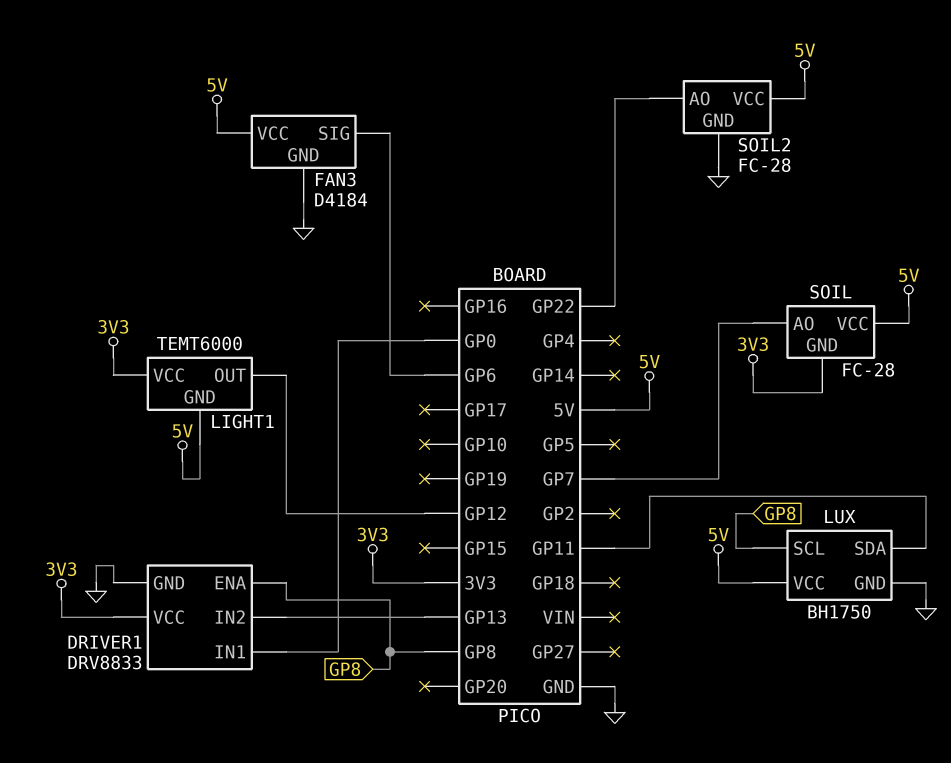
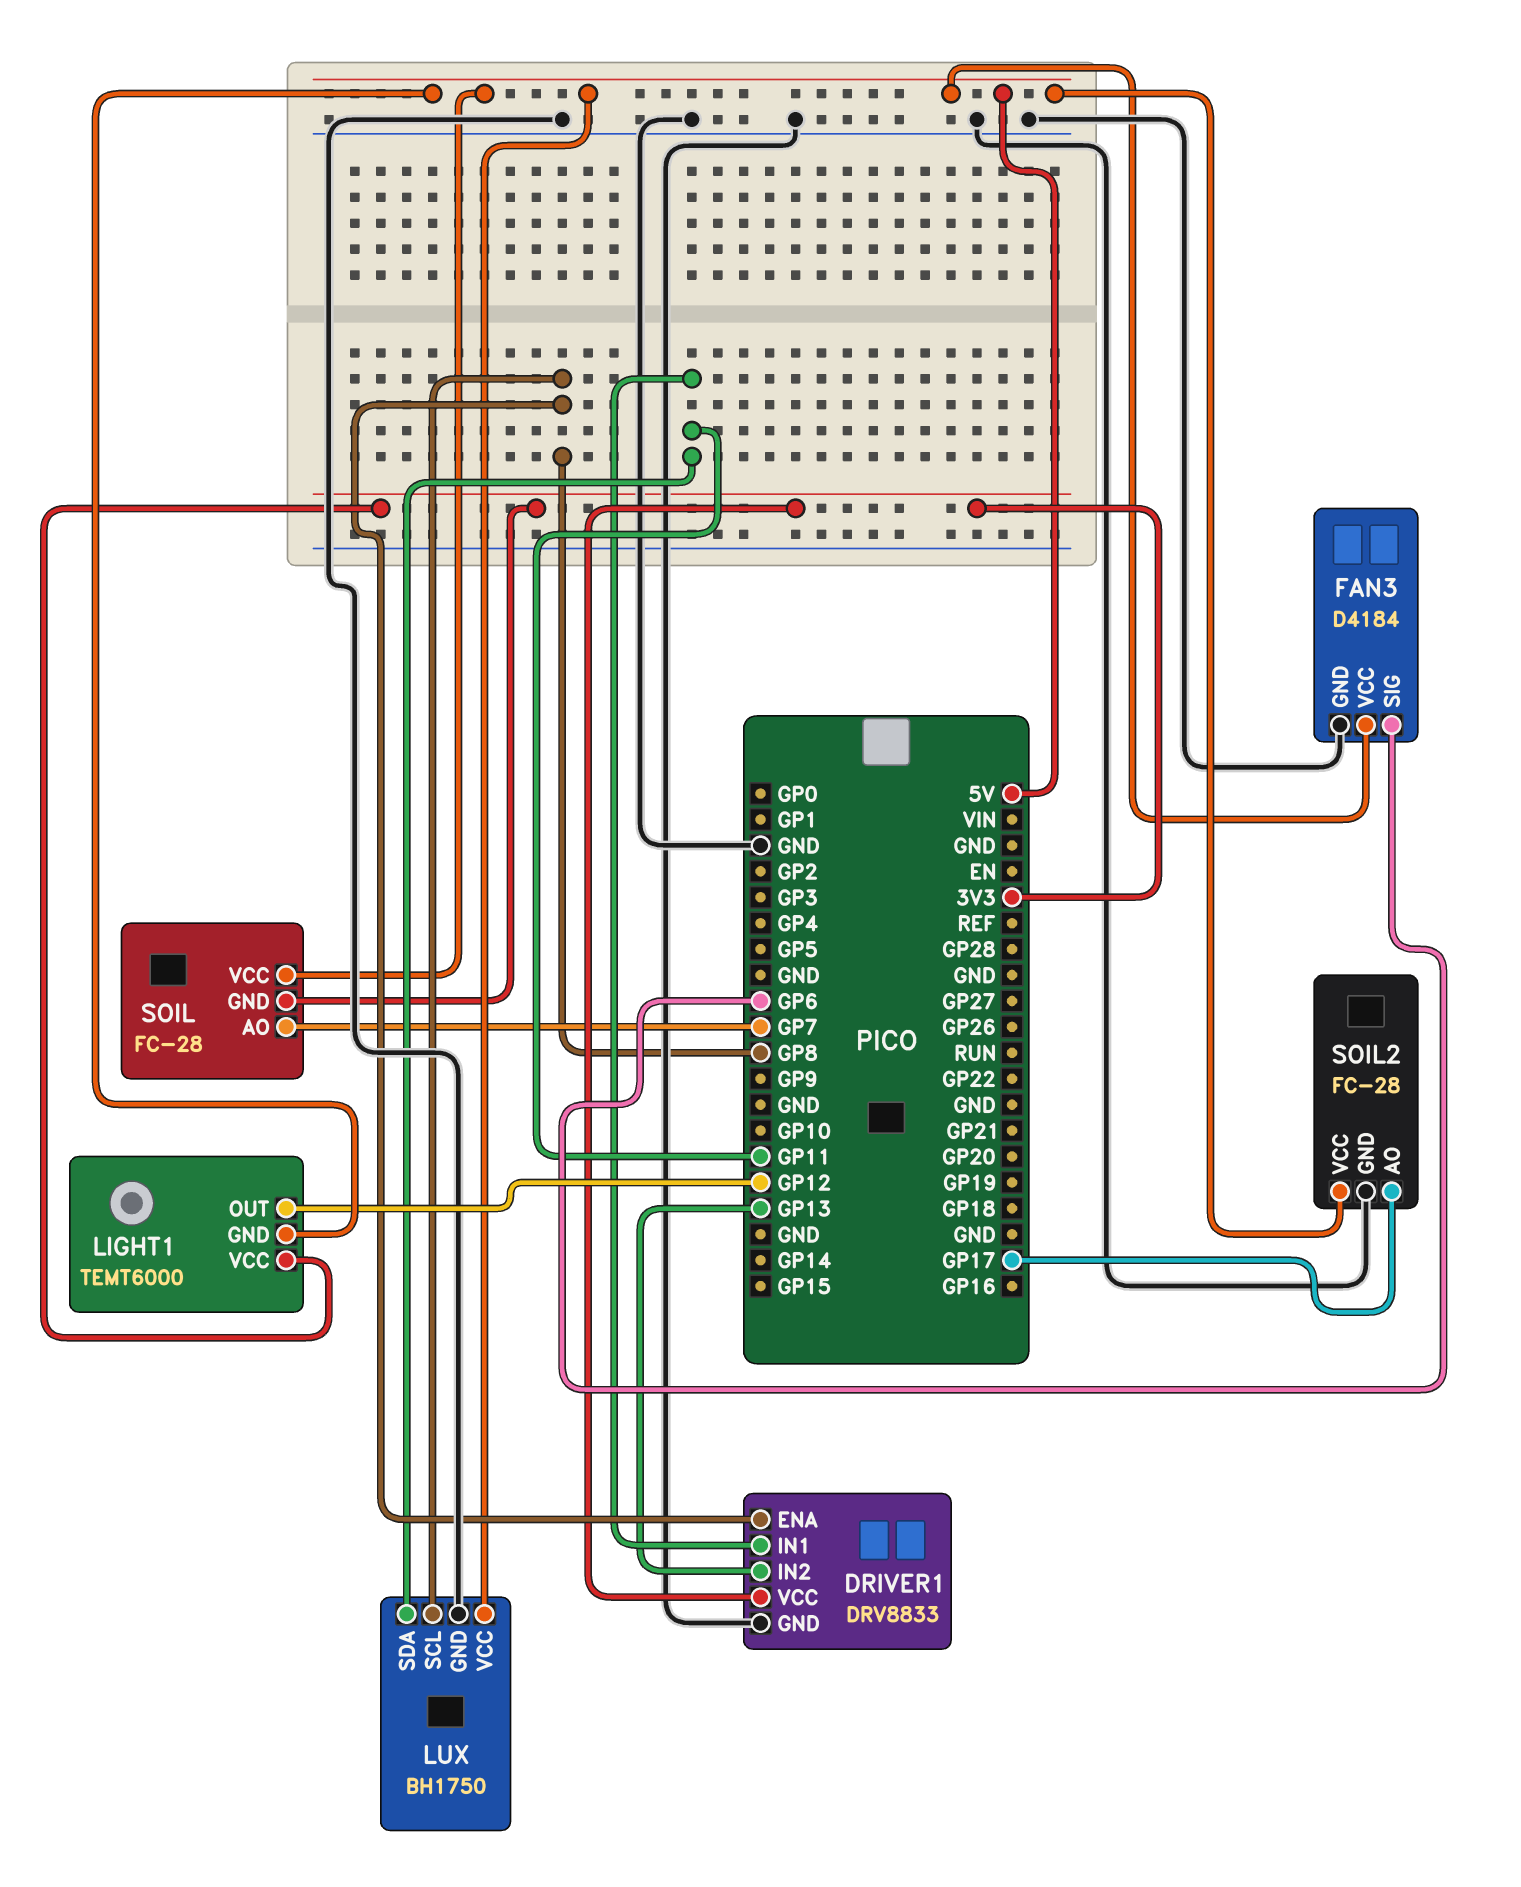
DRIVER1 pin IN1: GP0 -> GP11
SOIL2 pin AO: GP22 -> GP17

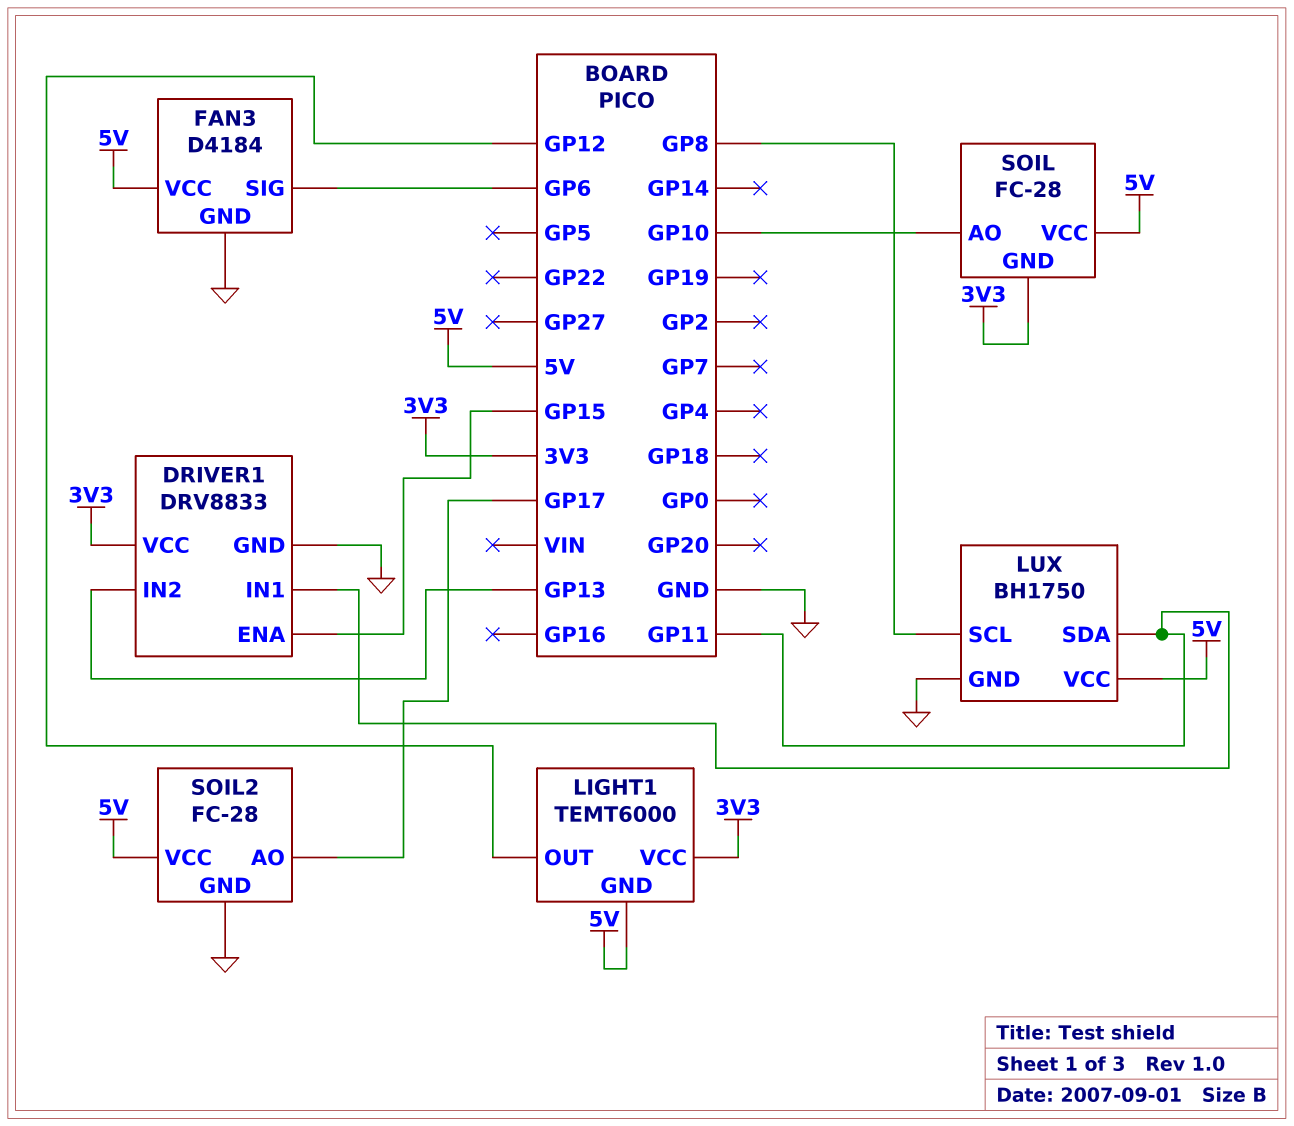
DRIVER1 pin ENA: GP8 -> GP15
SOIL pin AO: GP7 -> GP10

